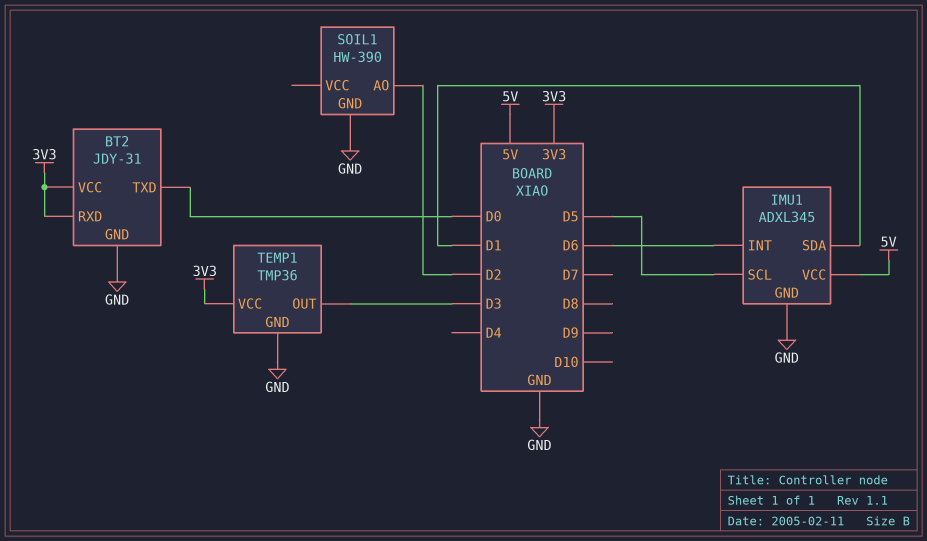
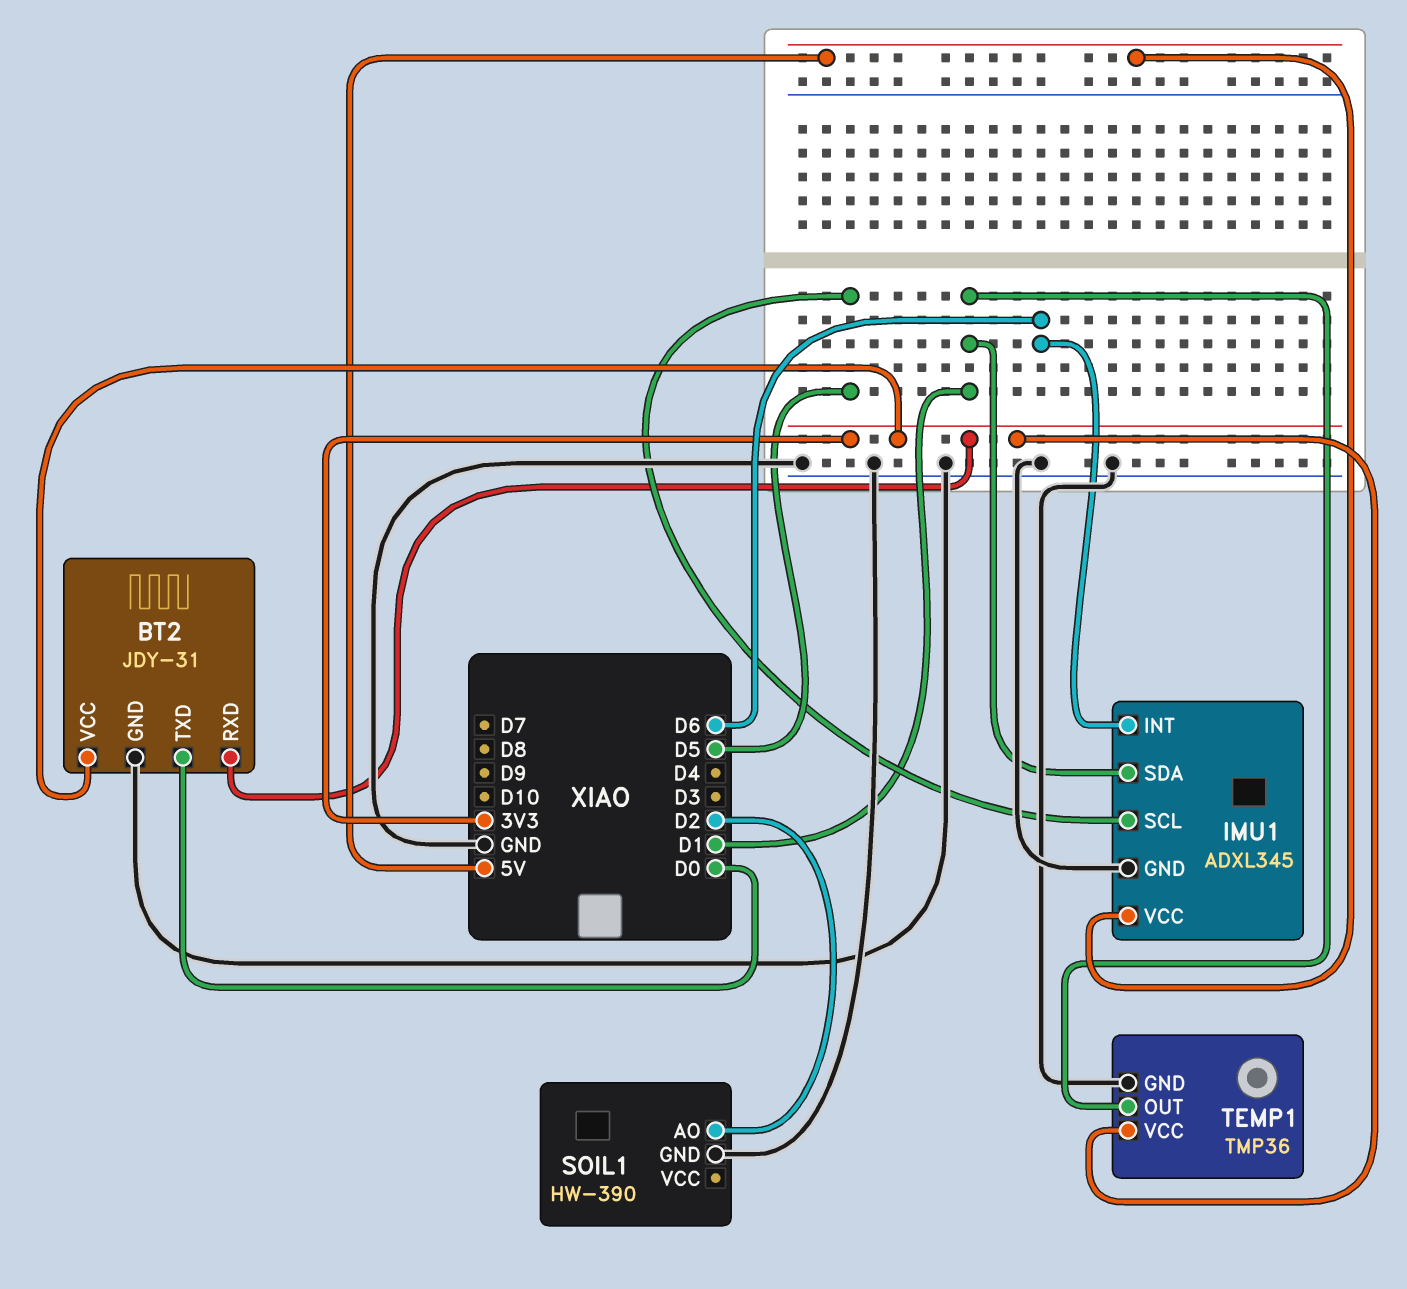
TEMP1 pin OUT: D3 -> D1

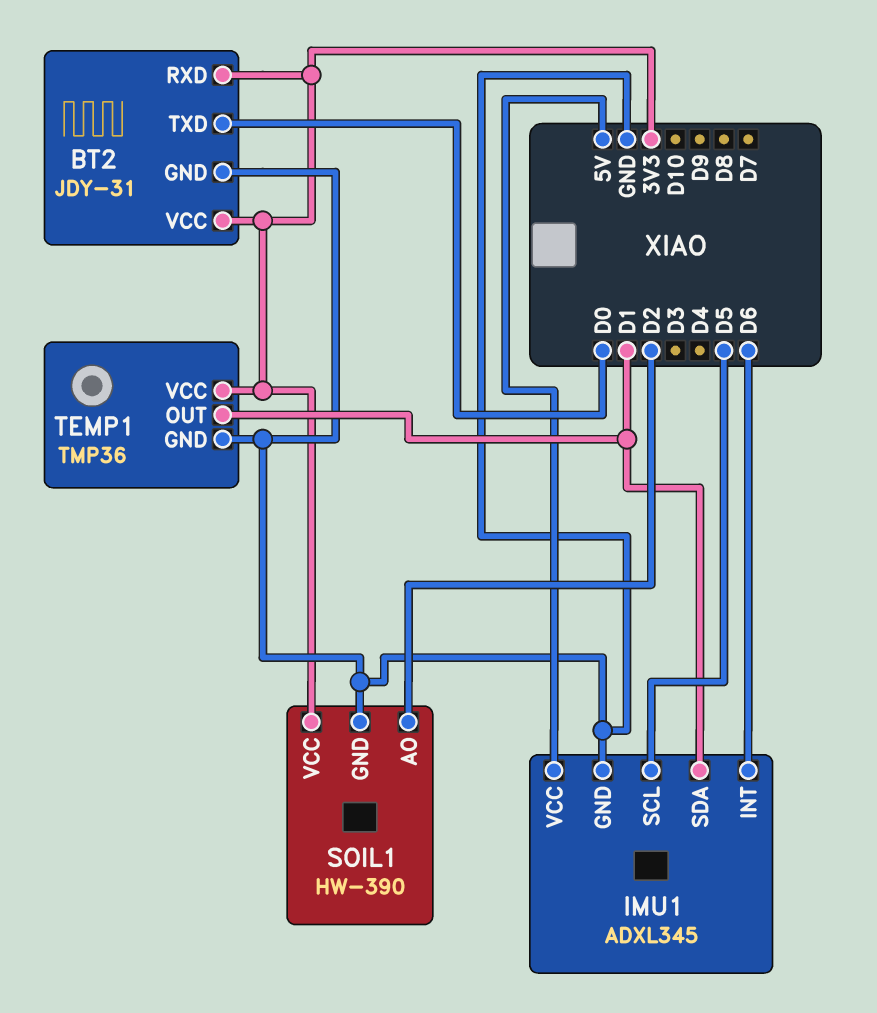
SOIL1 pin VCC: none -> 3V3

